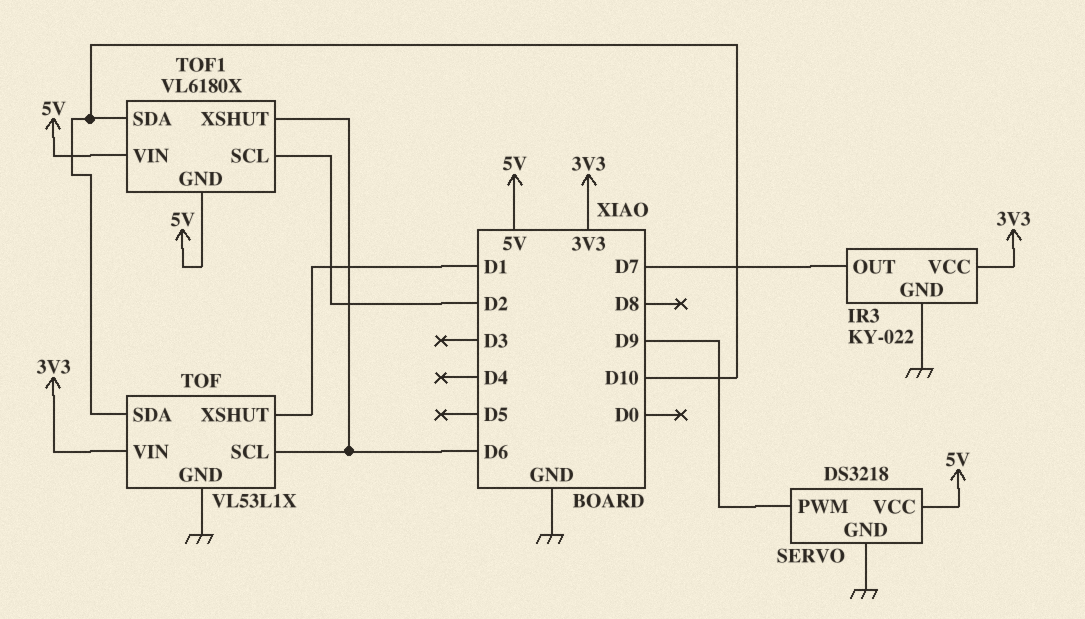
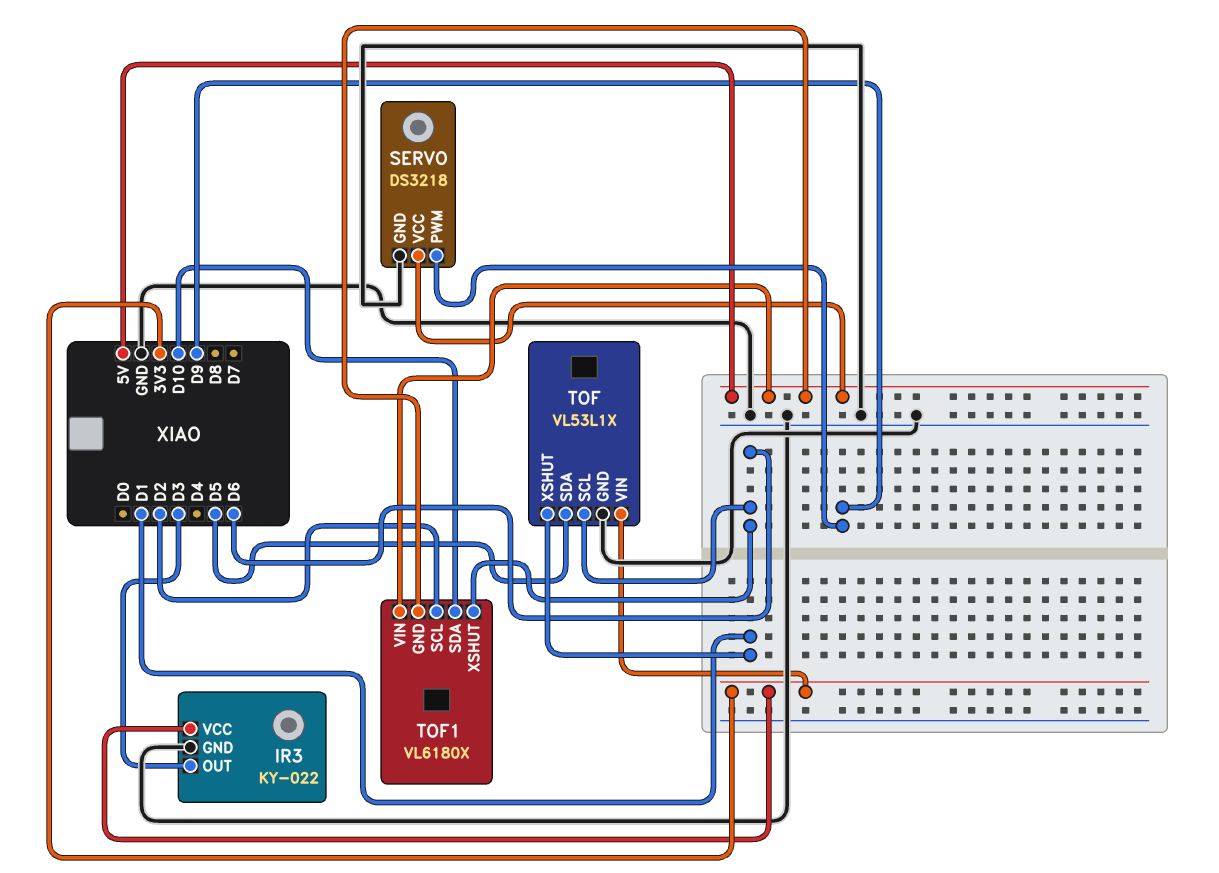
IR3 pin OUT: D7 -> D3
TOF pin SDA: D10 -> D5

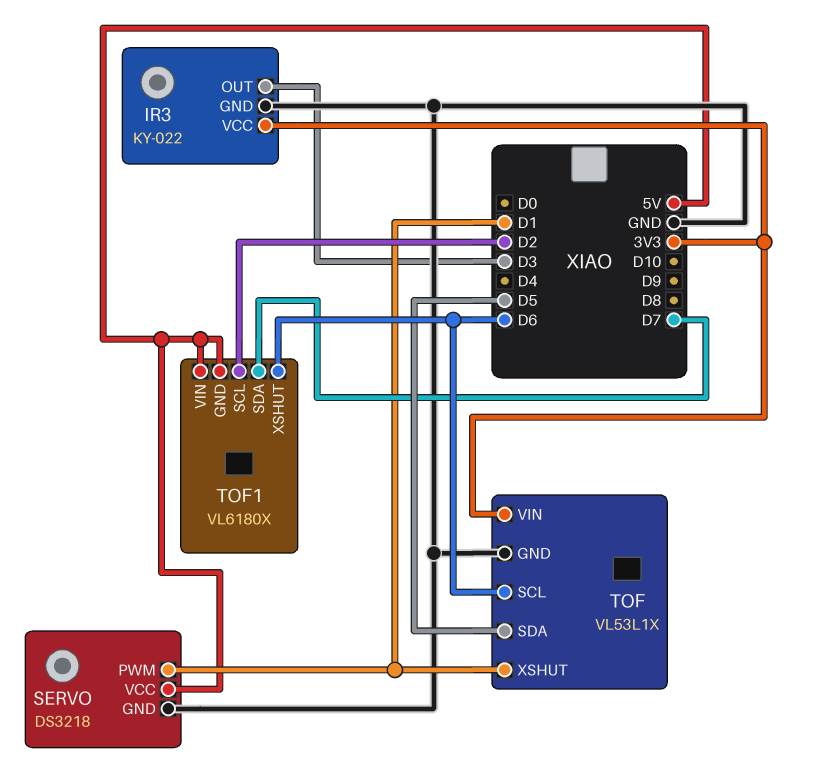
SERVO pin PWM: D9 -> D1
TOF1 pin SDA: D10 -> D7

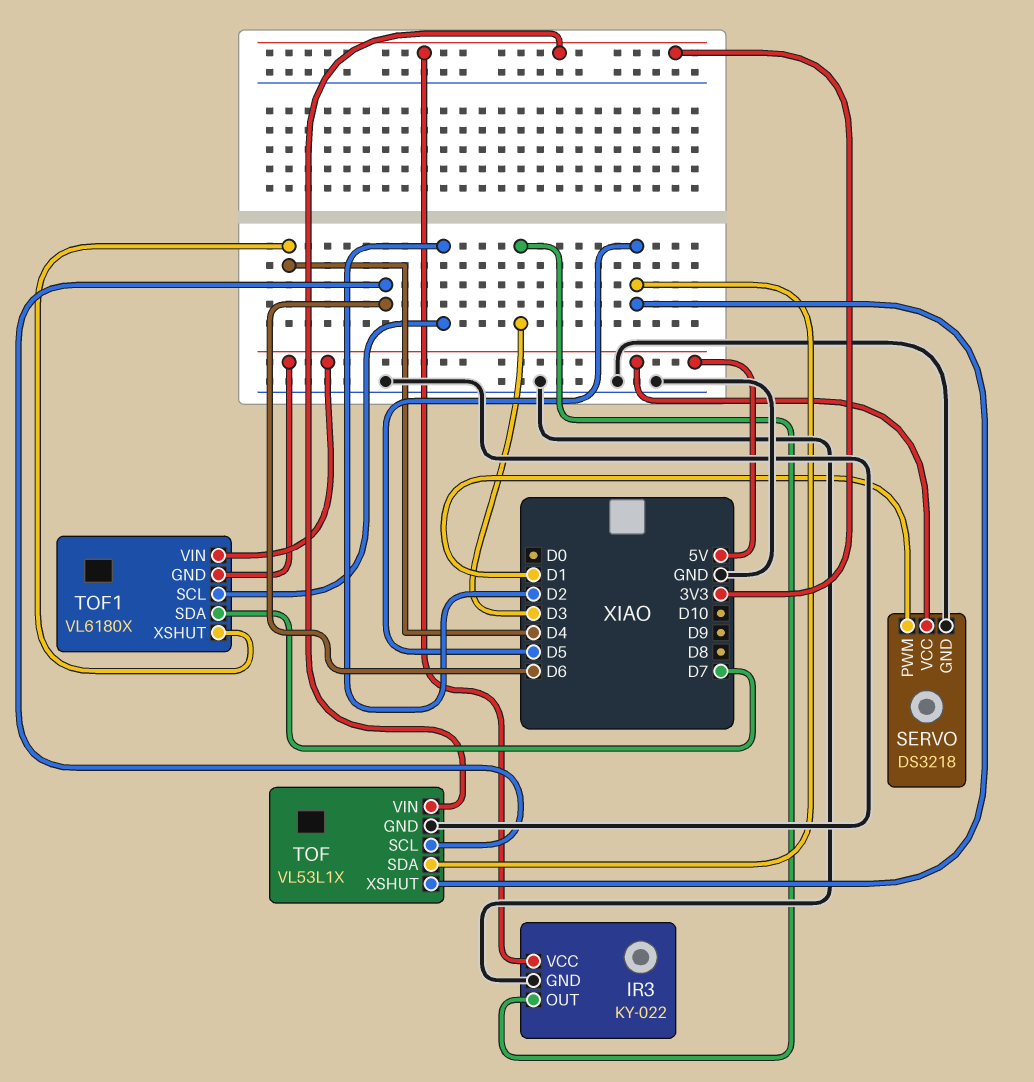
TOF pin XSHUT: D1 -> D5
TOF1 pin XSHUT: D6 -> D4

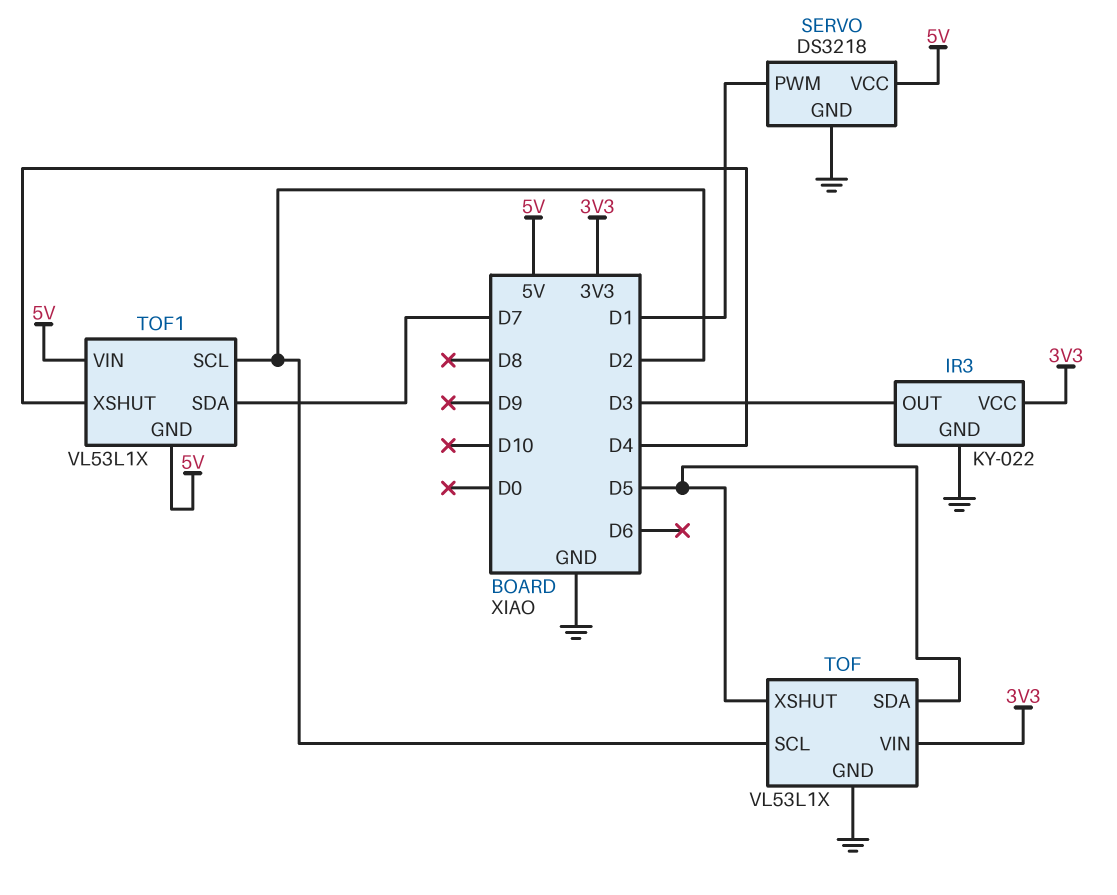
TOF pin SCL: D6 -> D2
TOF1: VL6180X -> VL53L1X

